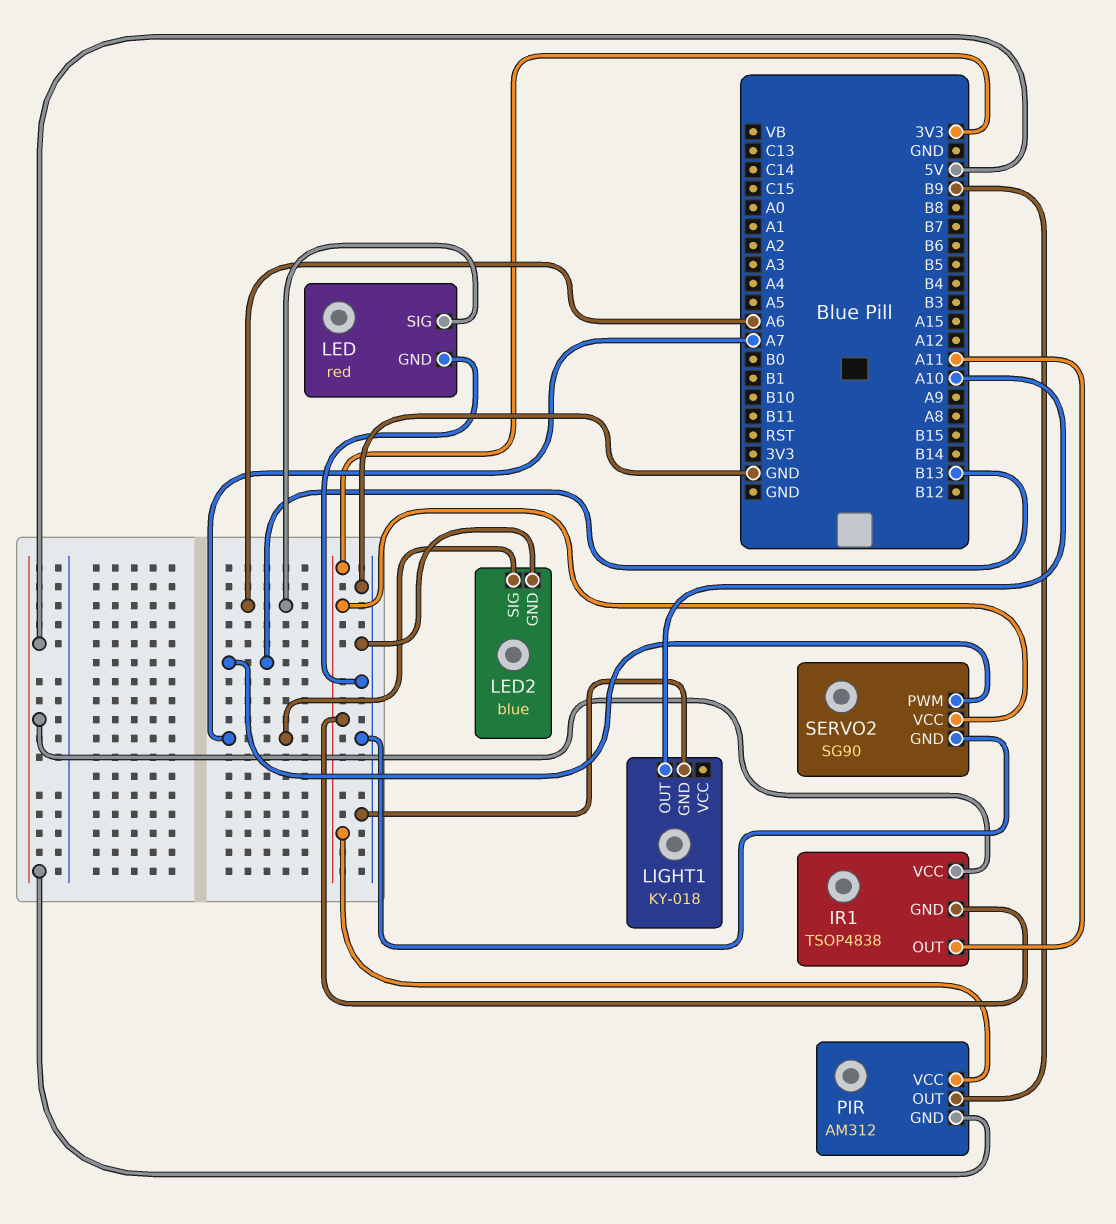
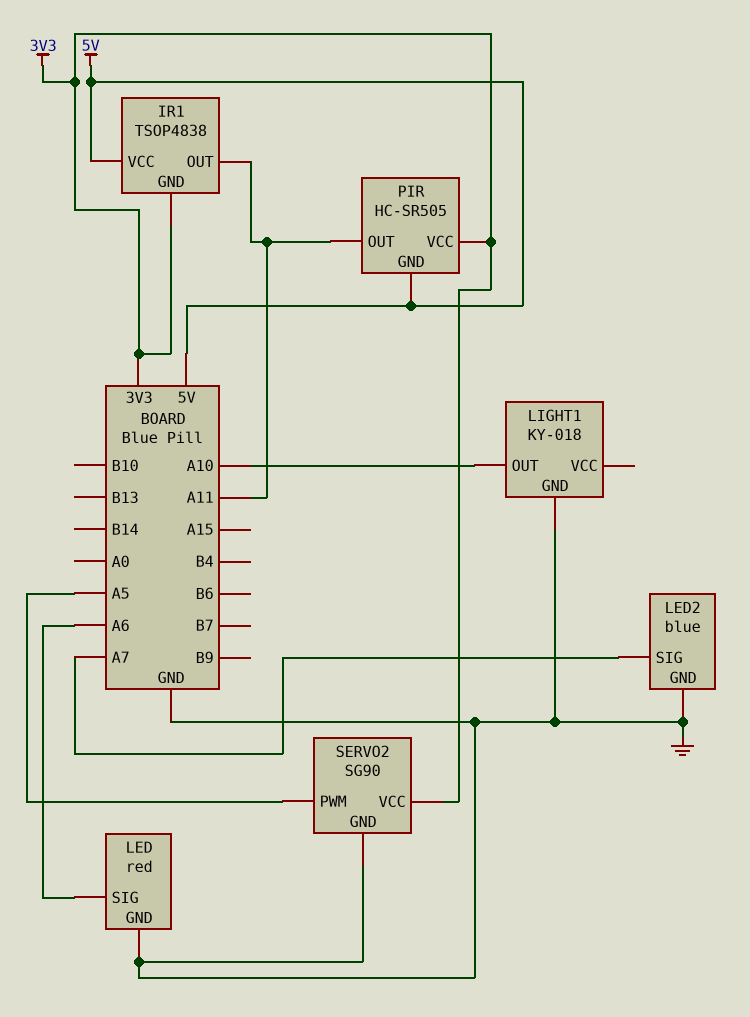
PIR: AM312 -> HC-SR505
PIR pin OUT: B9 -> A11
SERVO2 pin PWM: B13 -> A5

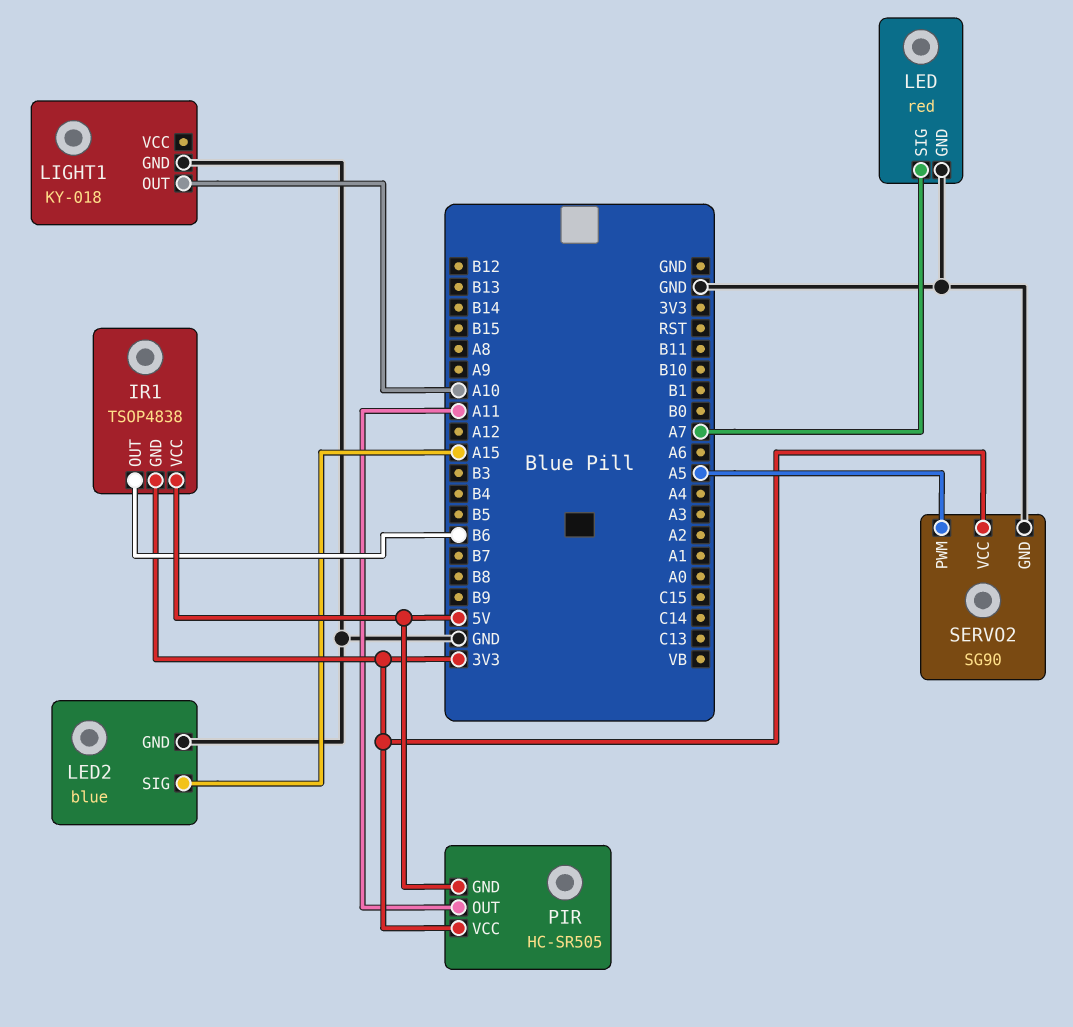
IR1 pin OUT: A11 -> B6
LED pin SIG: A6 -> A7
LED2 pin SIG: A7 -> A15

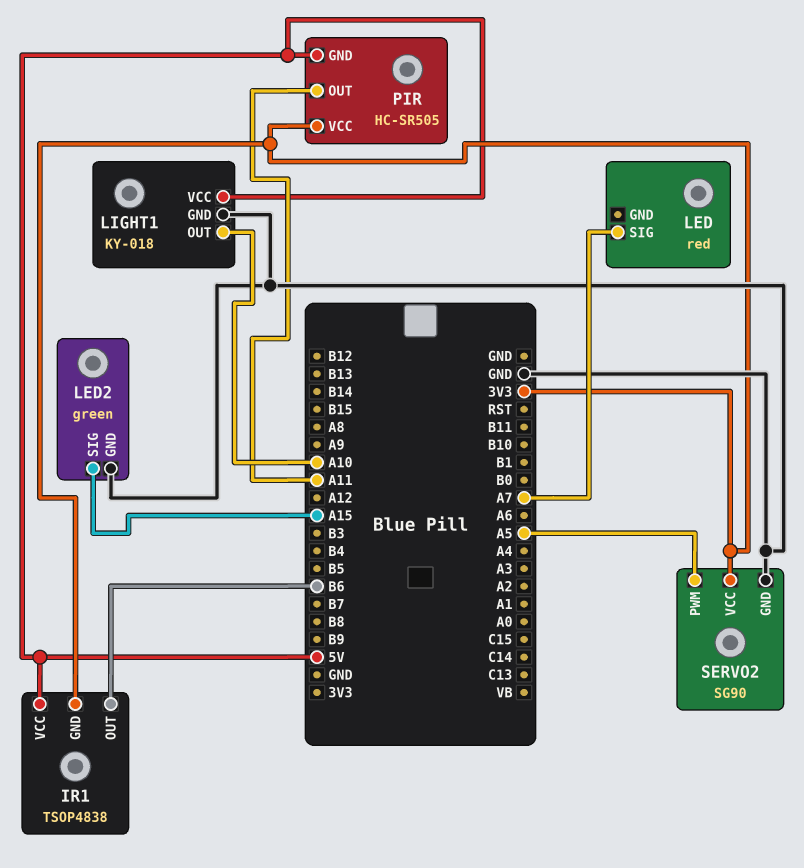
LED pin GND: GND -> none
LED2: blue -> green
LIGHT1 pin VCC: none -> 5V

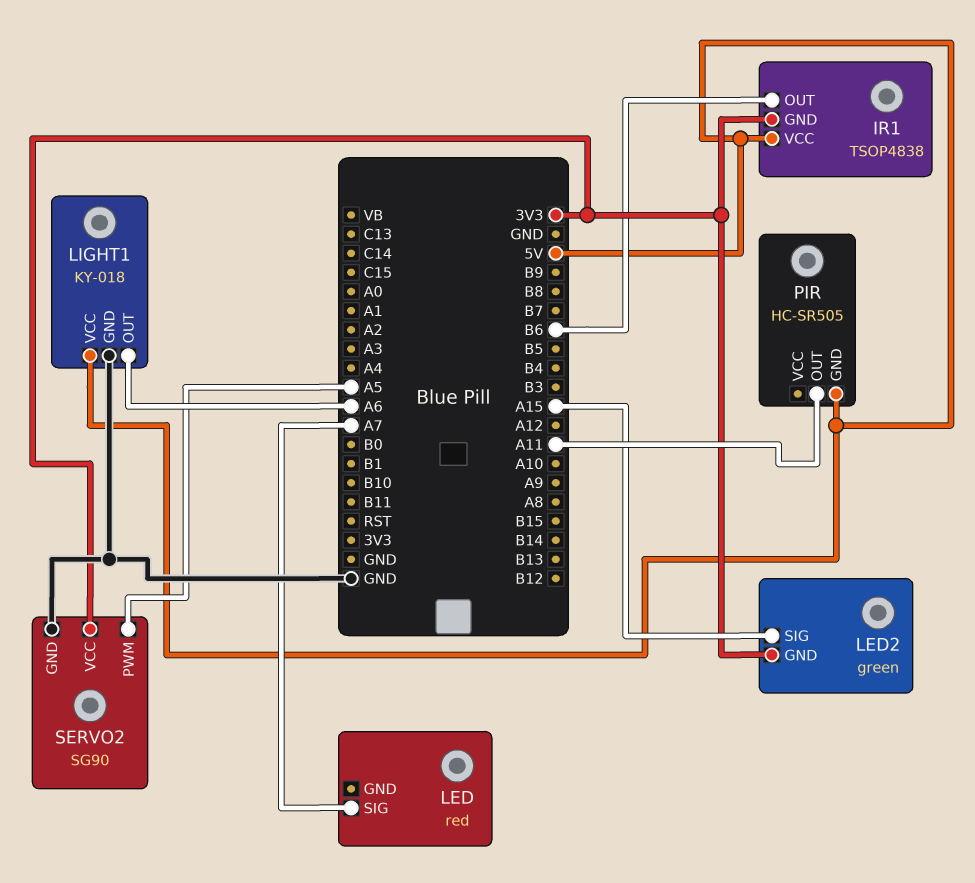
LED2 pin GND: GND -> 3V3
LIGHT1 pin OUT: A10 -> A6
PIR pin VCC: 3V3 -> none

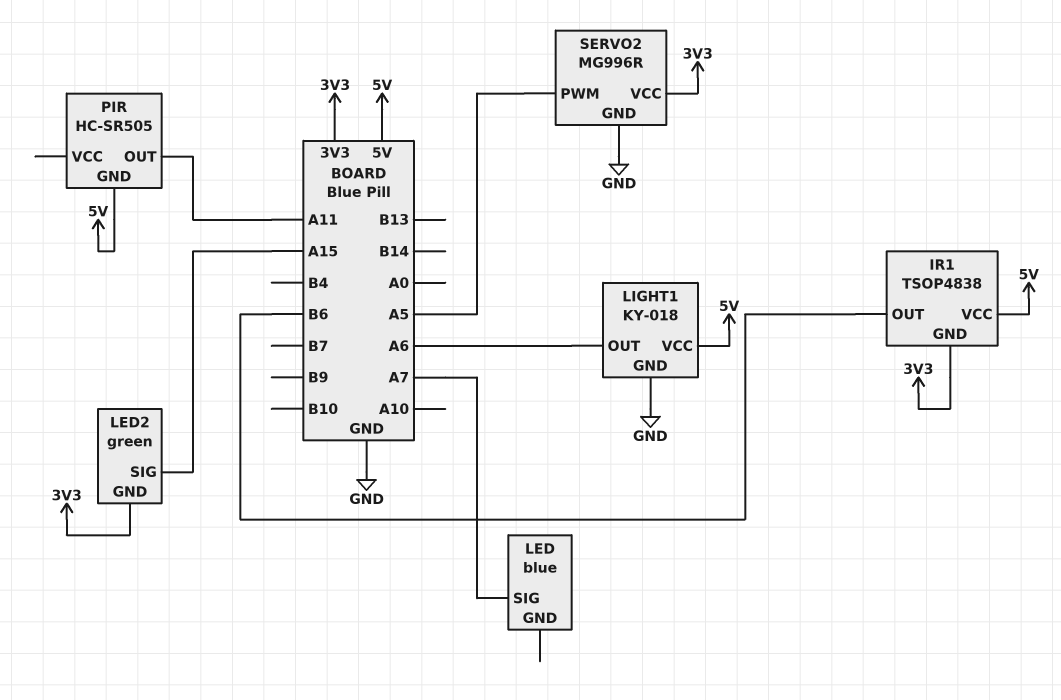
LED: red -> blue
SERVO2: SG90 -> MG996R

